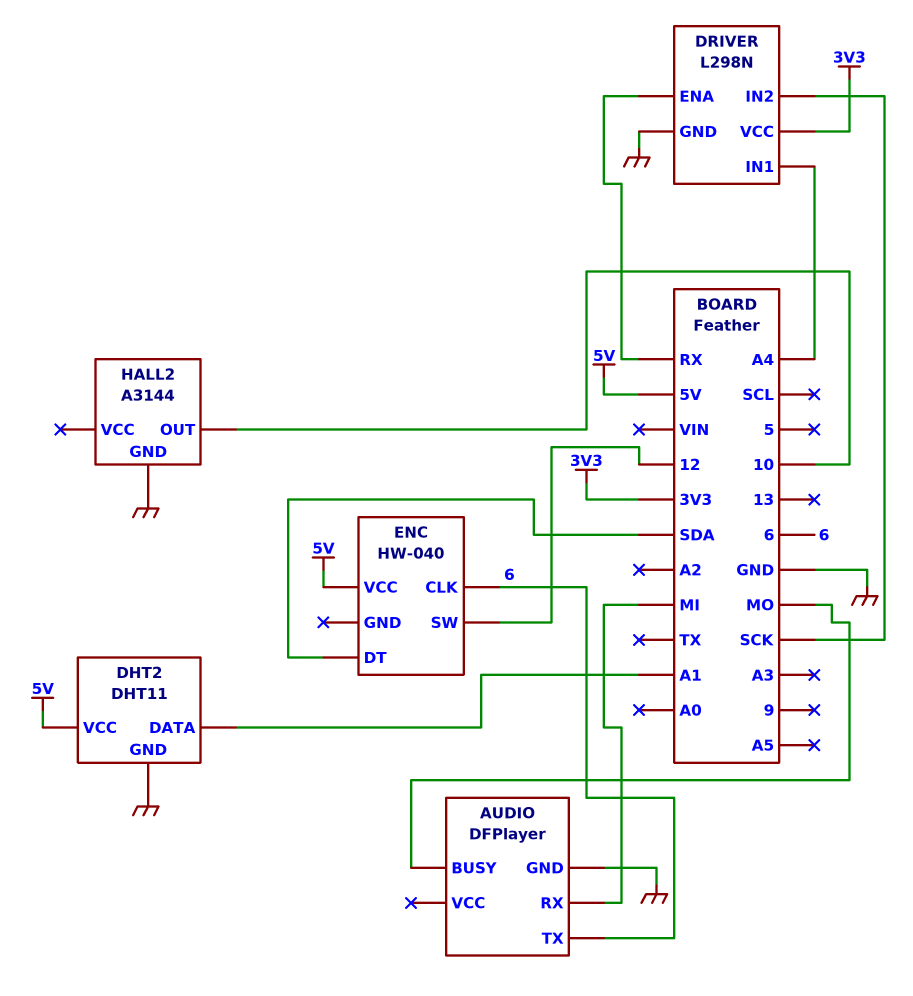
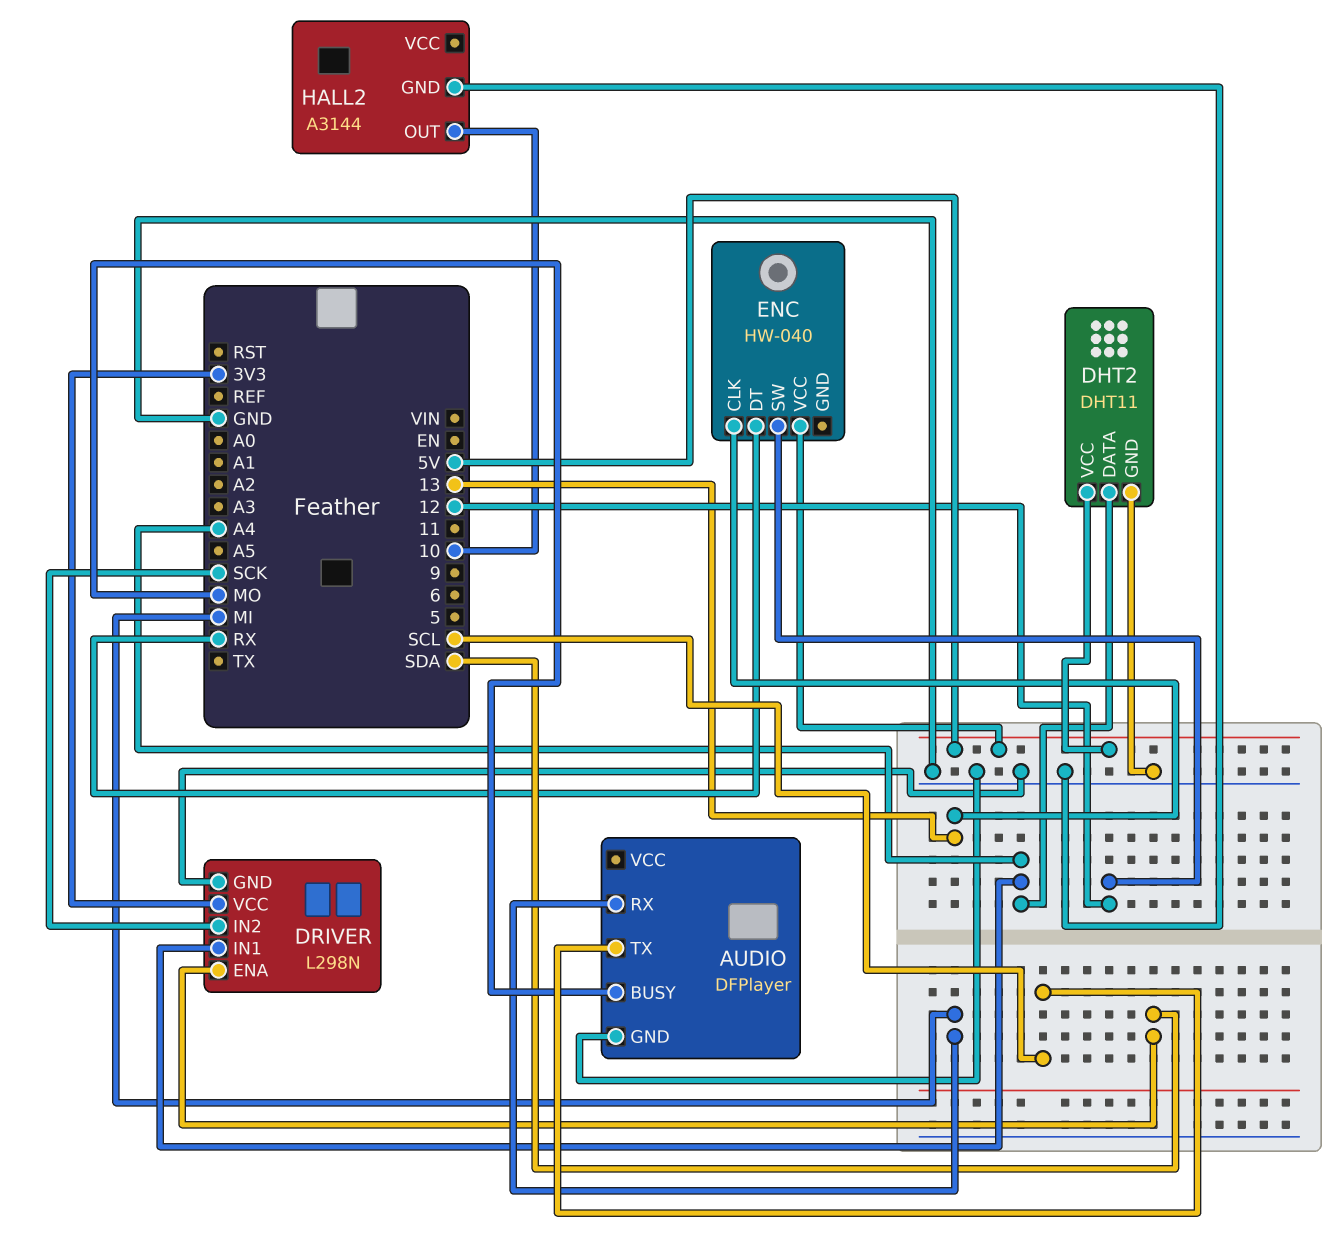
AUDIO pin TX: 6 -> SCL
DHT2 pin DATA: A1 -> A4
DRIVER pin ENA: RX -> SDA
ENC pin CLK: 6 -> 13
ENC pin DT: SDA -> RX

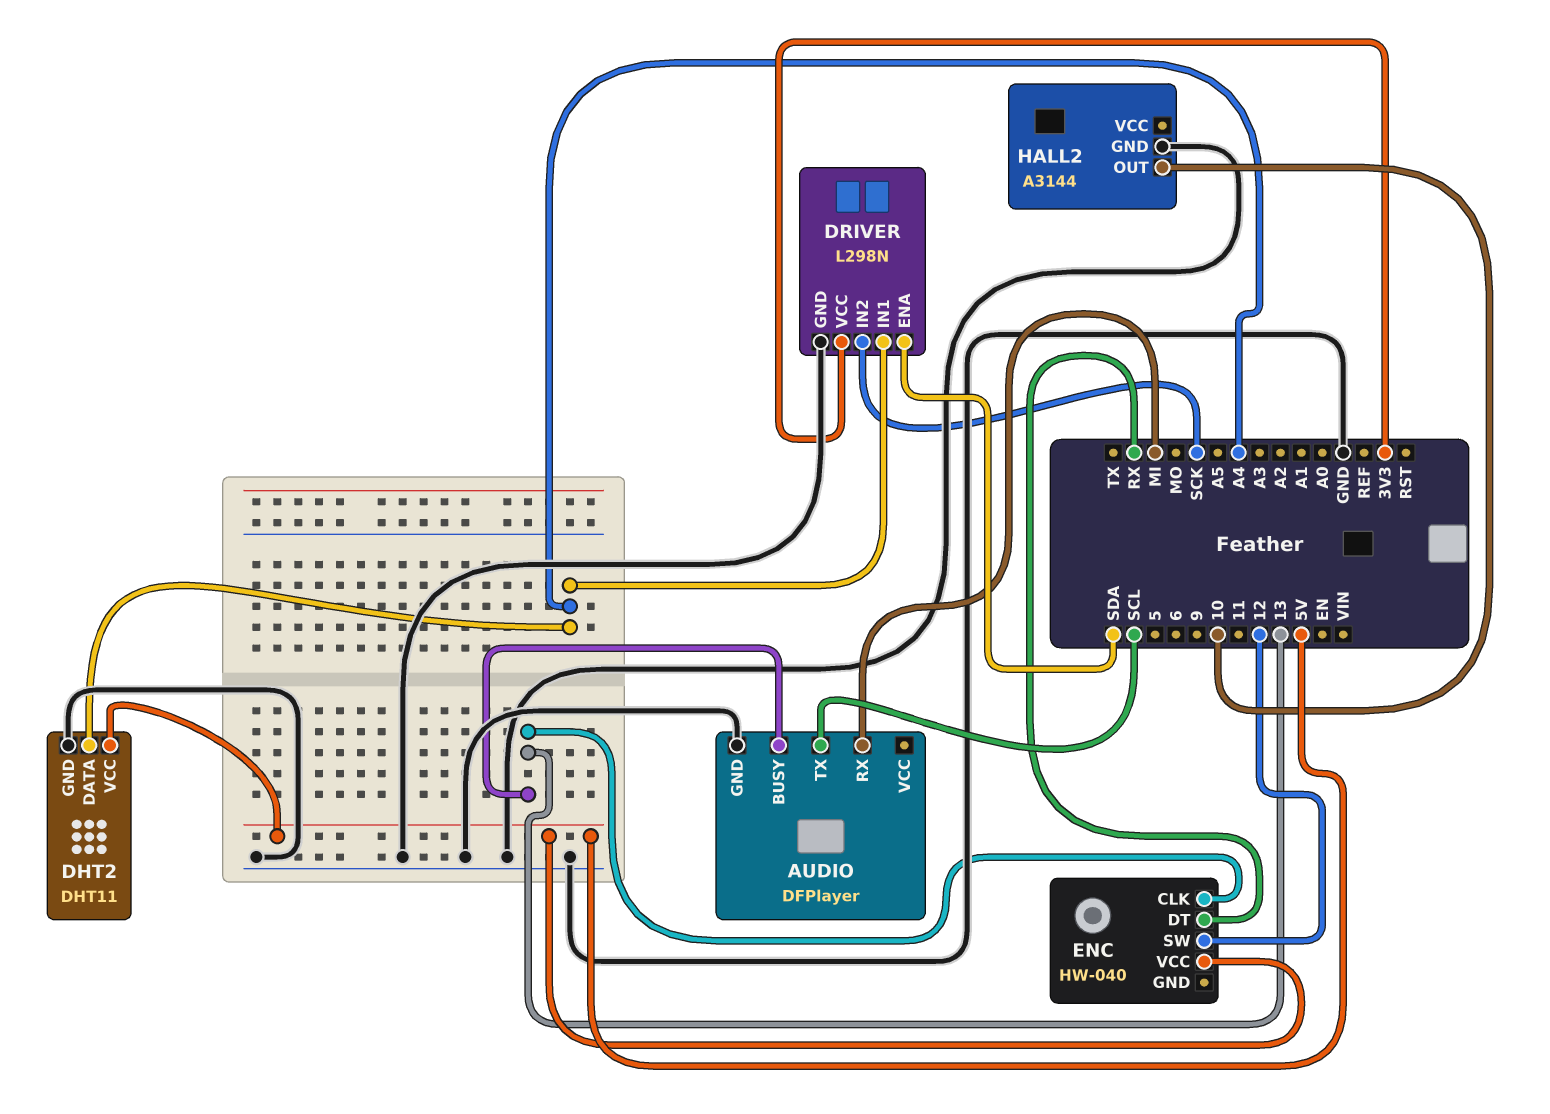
AUDIO pin BUSY: MO -> 13

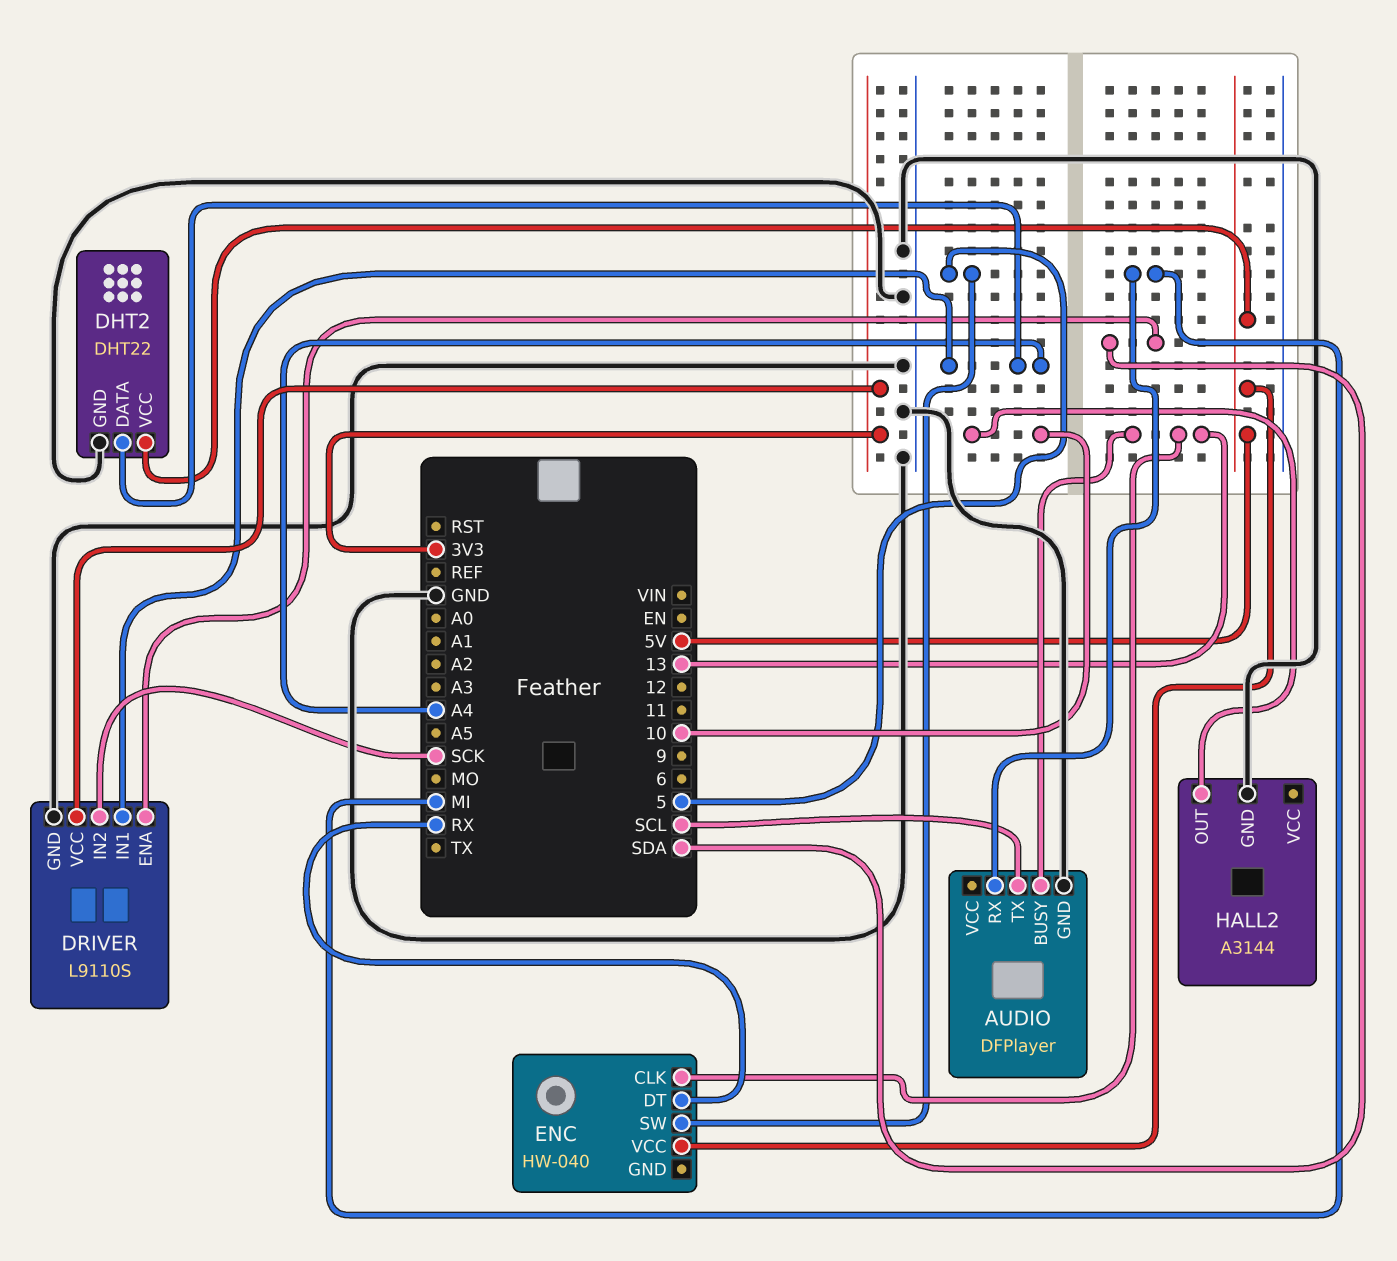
DHT2: DHT11 -> DHT22
DRIVER: L298N -> L9110S
ENC pin SW: 12 -> 5

